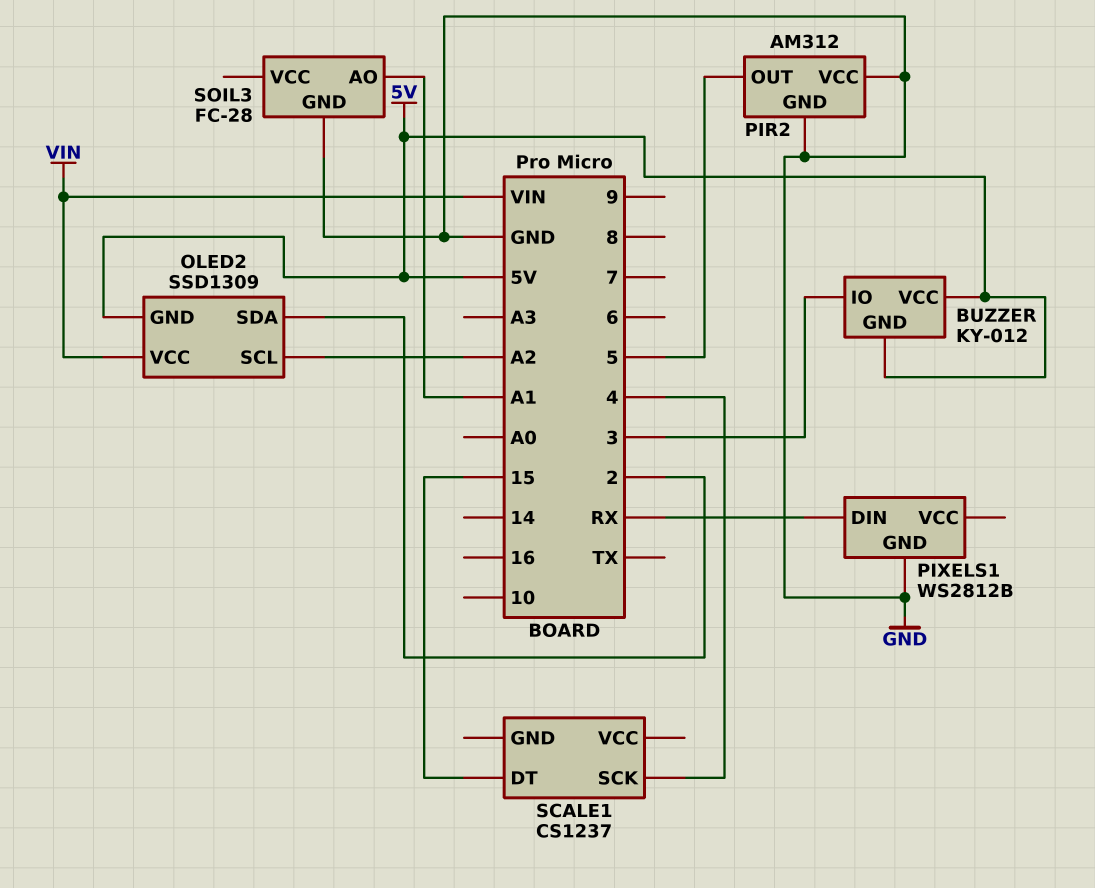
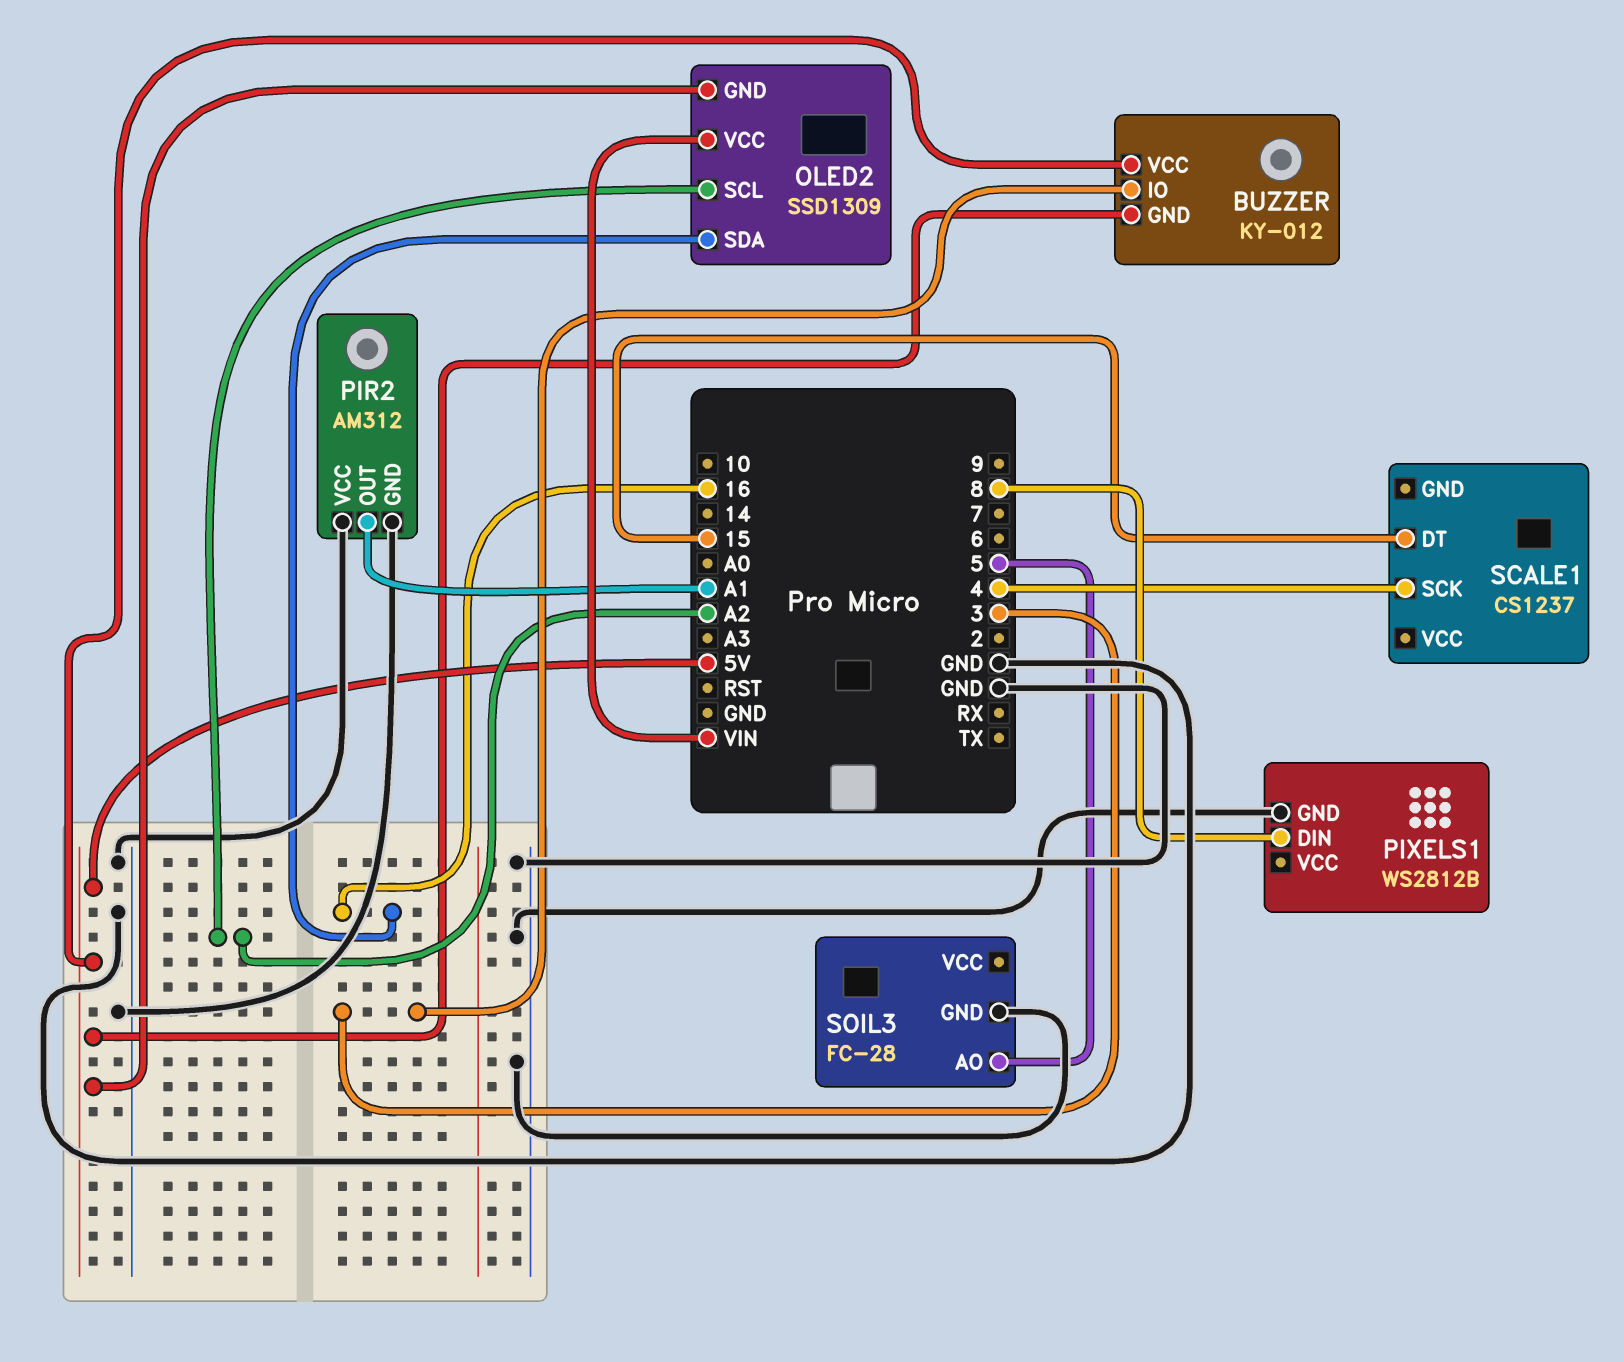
OLED2 pin SDA: 2 -> 16
PIR2 pin OUT: 5 -> A1
PIXELS1 pin DIN: RX -> 8
SOIL3 pin AO: A1 -> 5

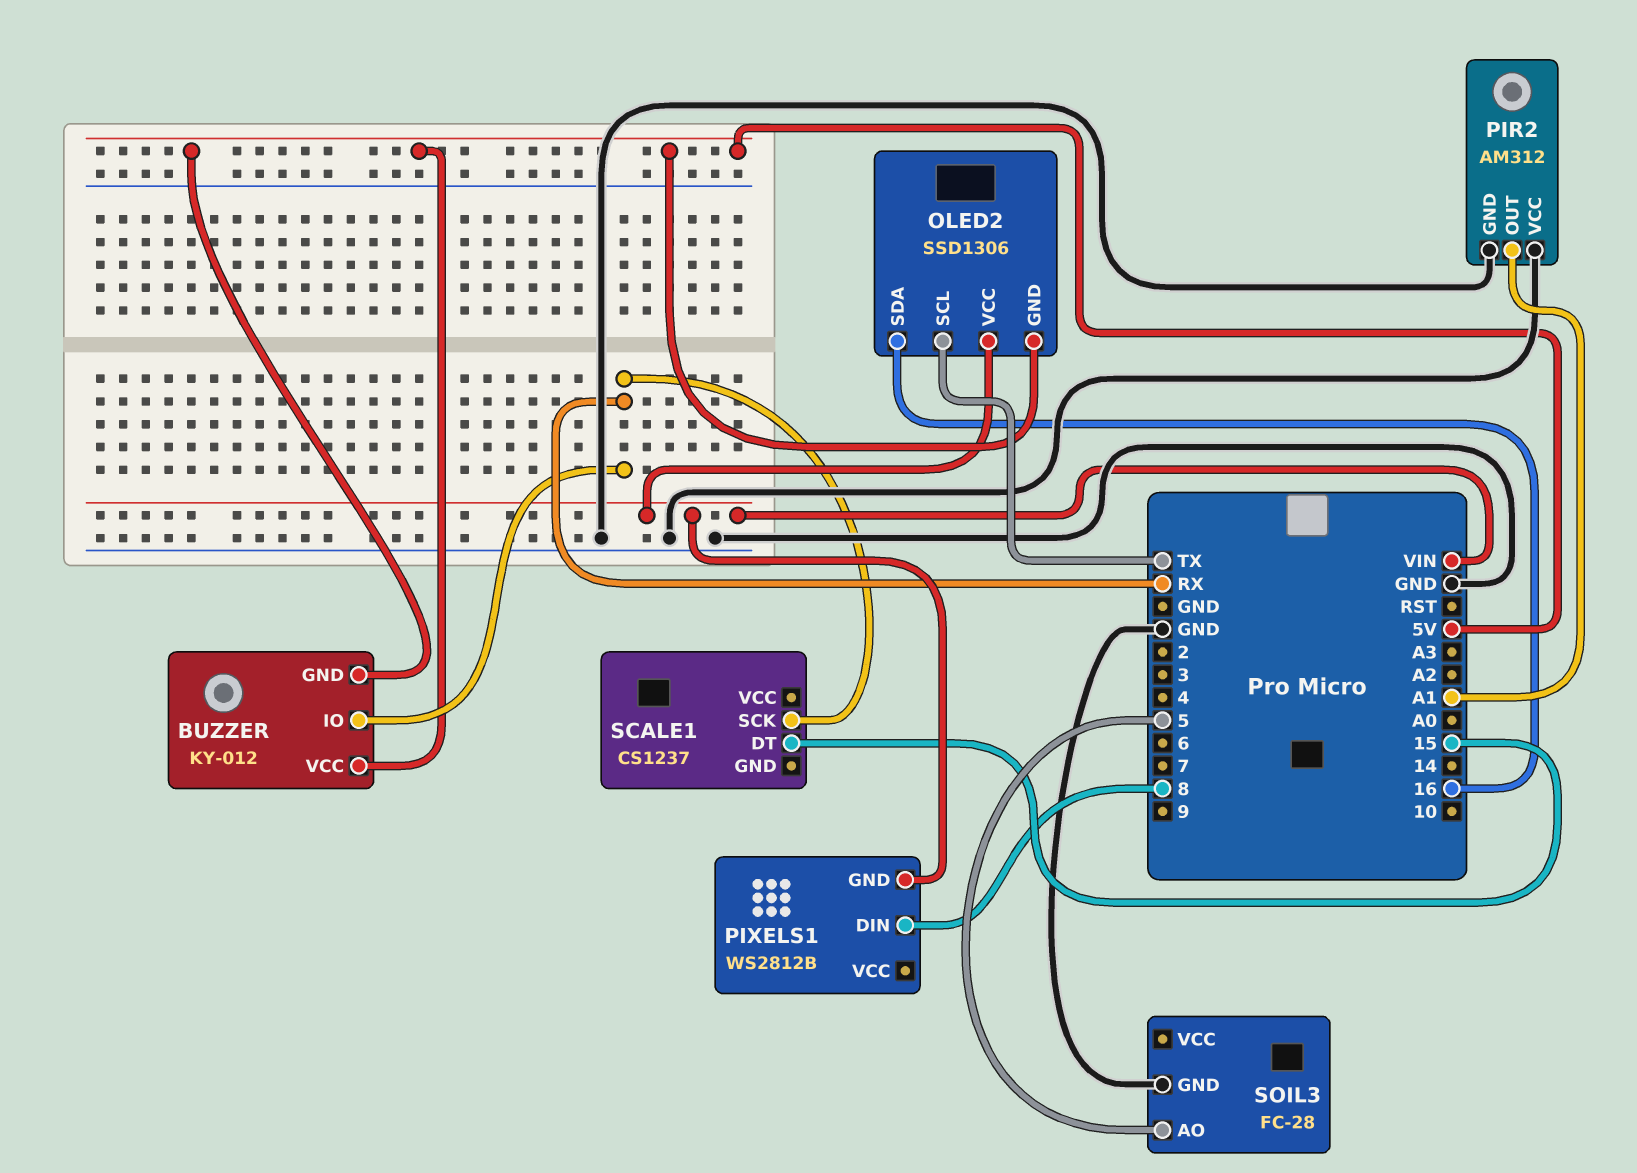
BUZZER pin IO: 3 -> RX
OLED2: SSD1309 -> SSD1306
OLED2 pin SCL: A2 -> TX
PIXELS1 pin GND: GND -> VIN
SCALE1 pin SCK: 4 -> RX

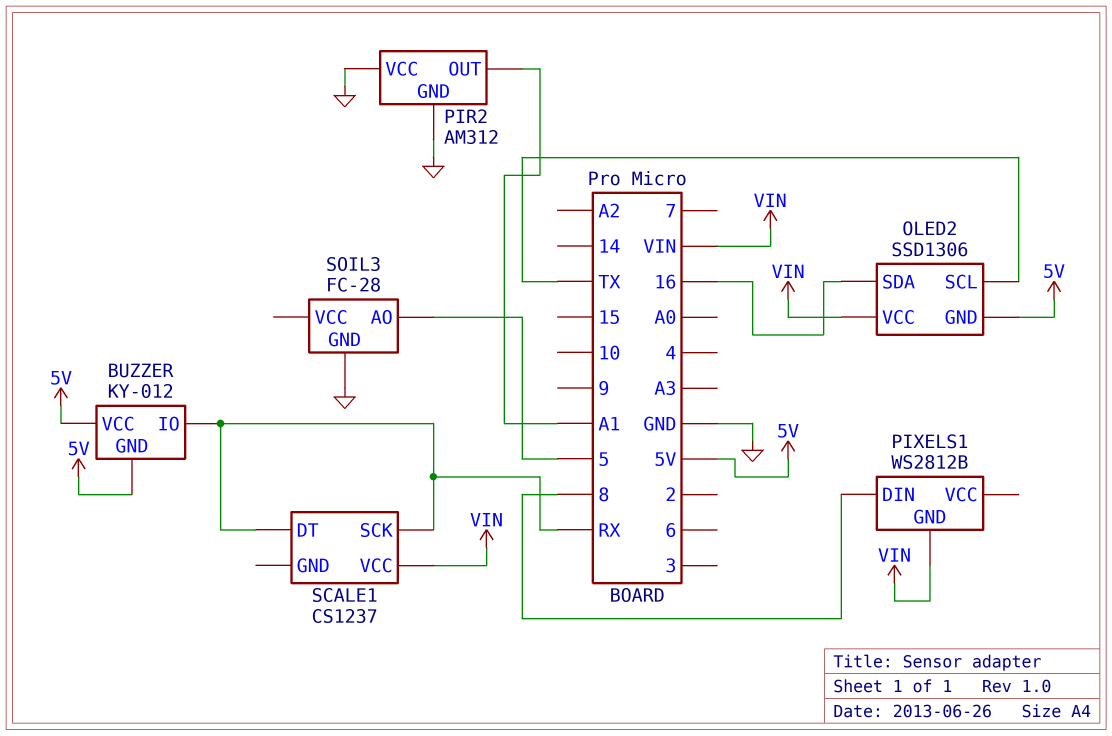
SCALE1 pin DT: 15 -> RX
SCALE1 pin VCC: none -> VIN

